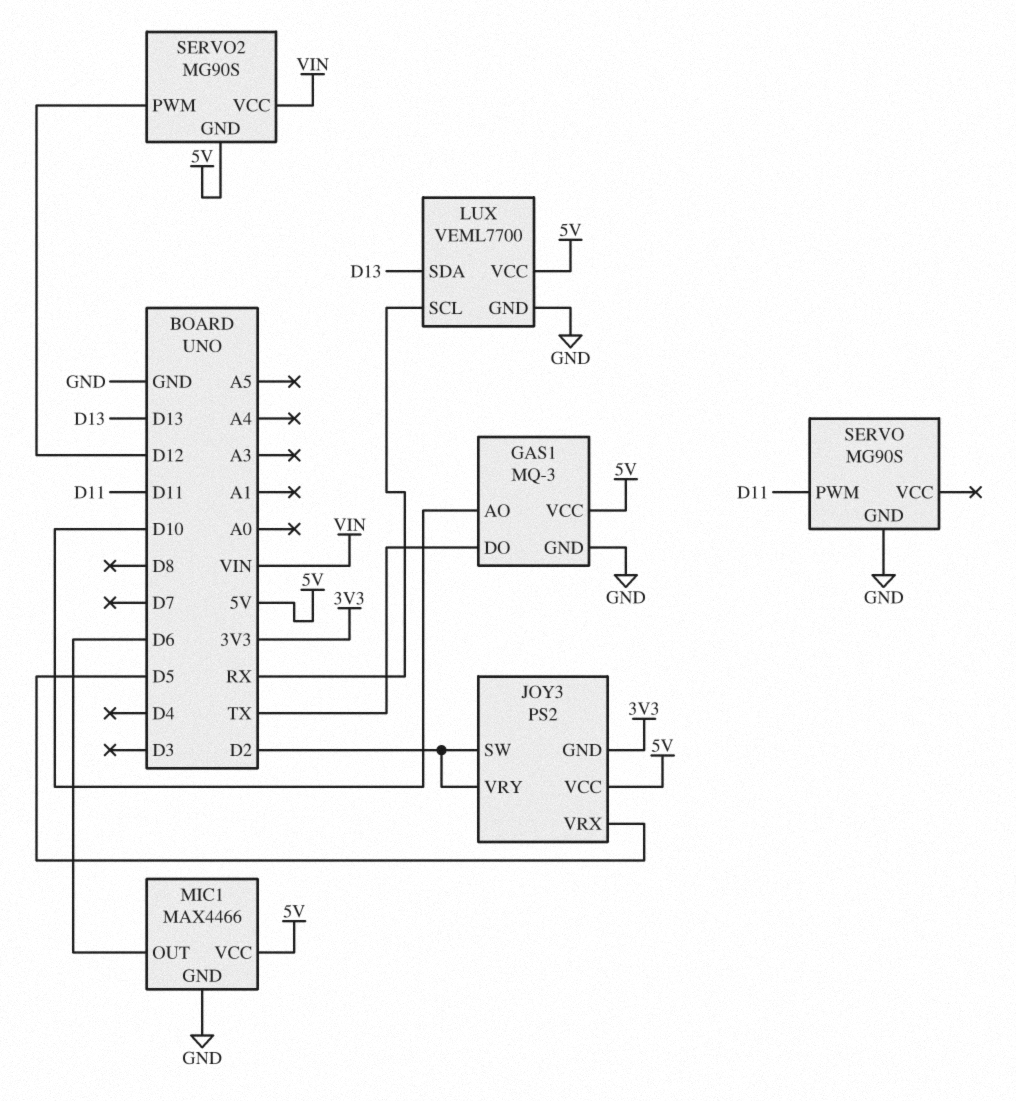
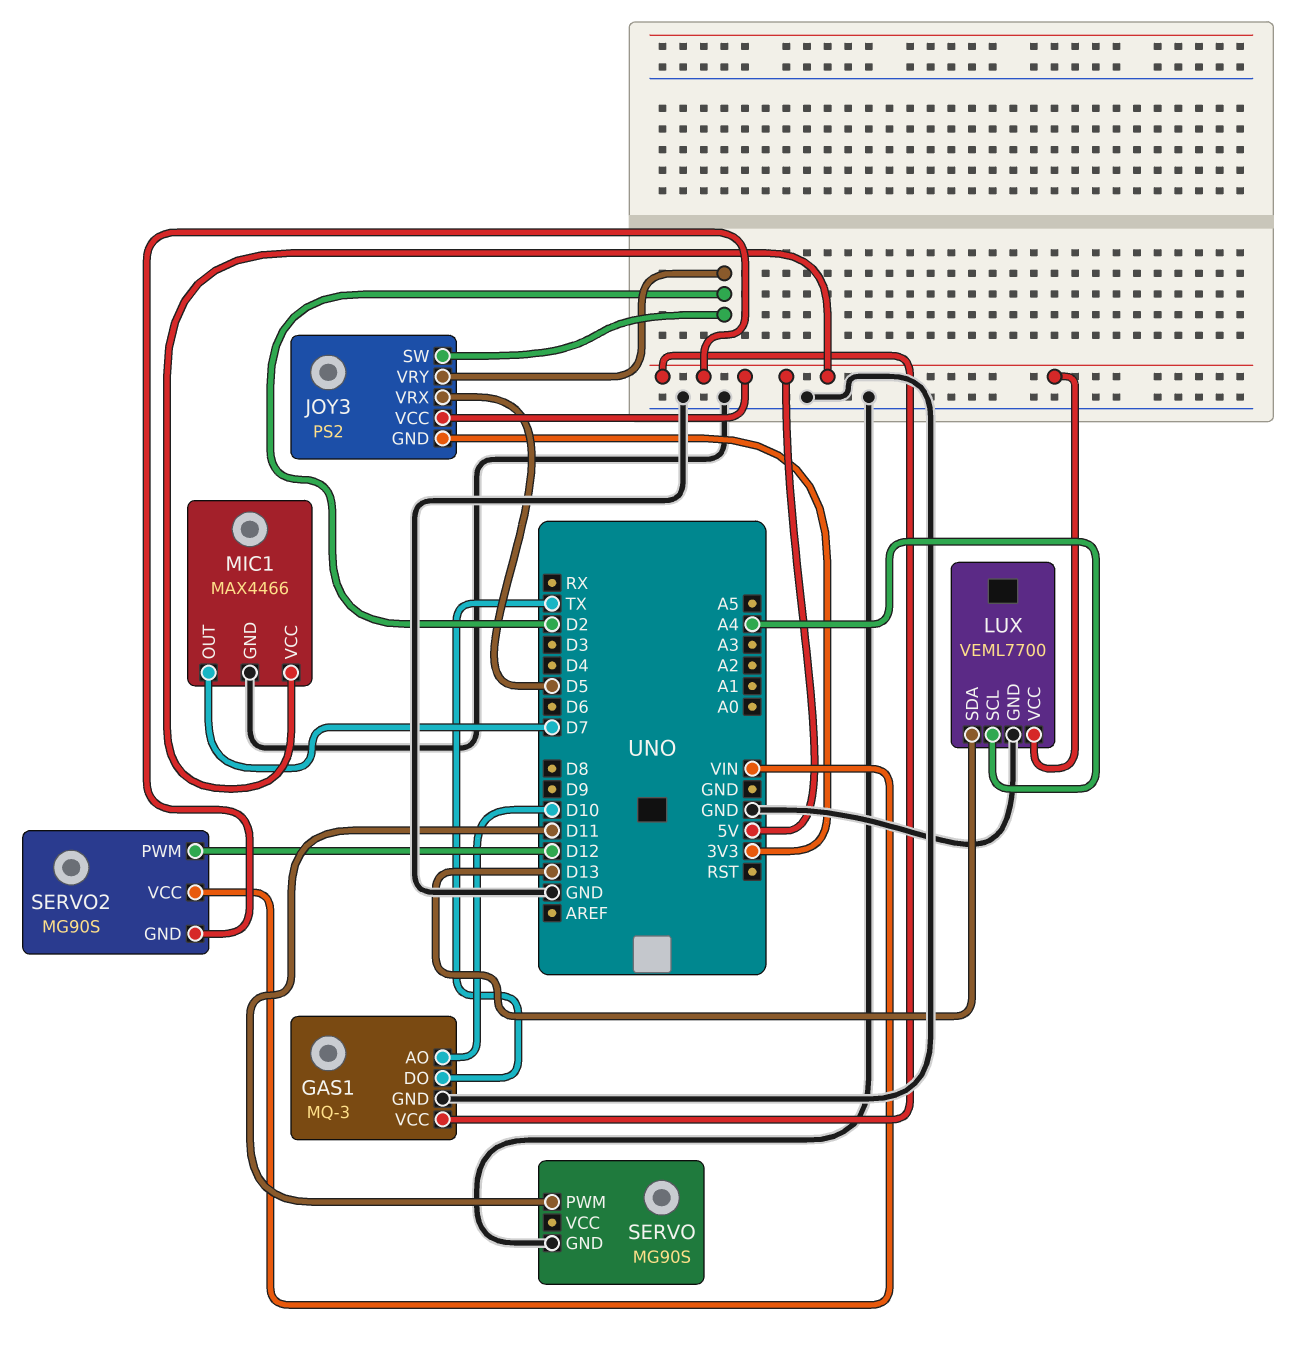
LUX pin SCL: RX -> A4
MIC1 pin OUT: D6 -> D7

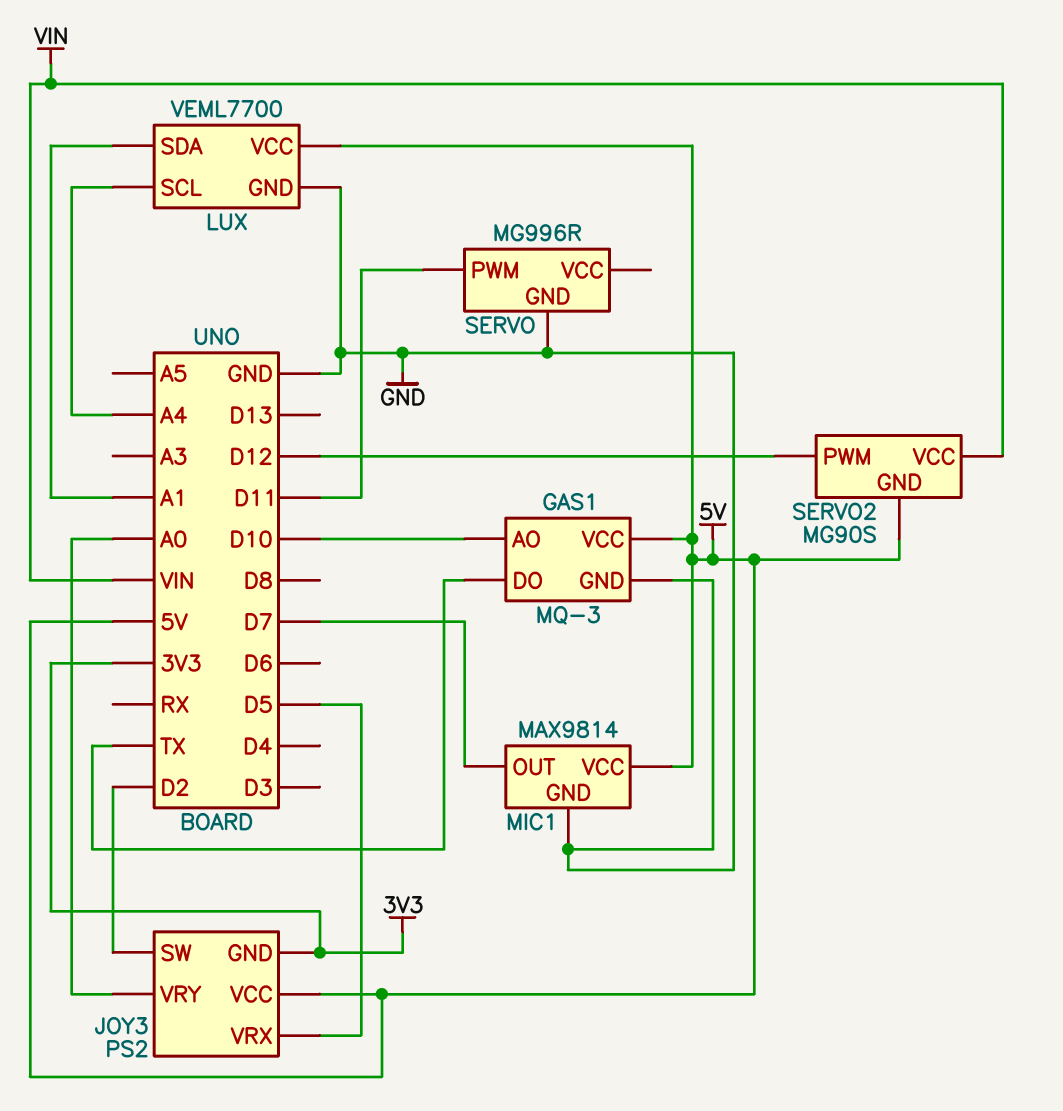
JOY3 pin VRY: D2 -> A0
LUX pin SDA: D13 -> A1
MIC1: MAX4466 -> MAX9814
SERVO: MG90S -> MG996R

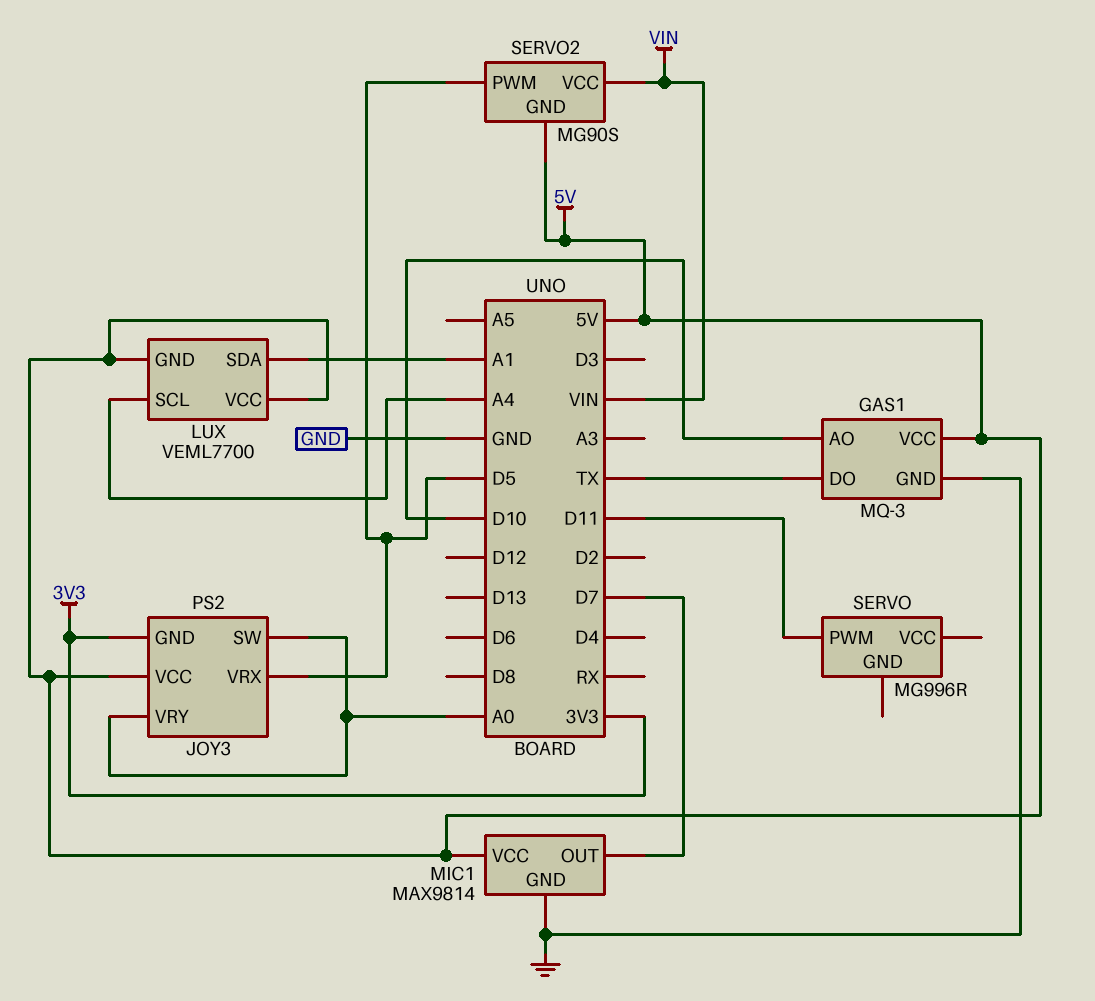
JOY3 pin SW: D2 -> A0
LUX pin GND: GND -> 5V
SERVO pin GND: GND -> none
SERVO2 pin PWM: D12 -> D5

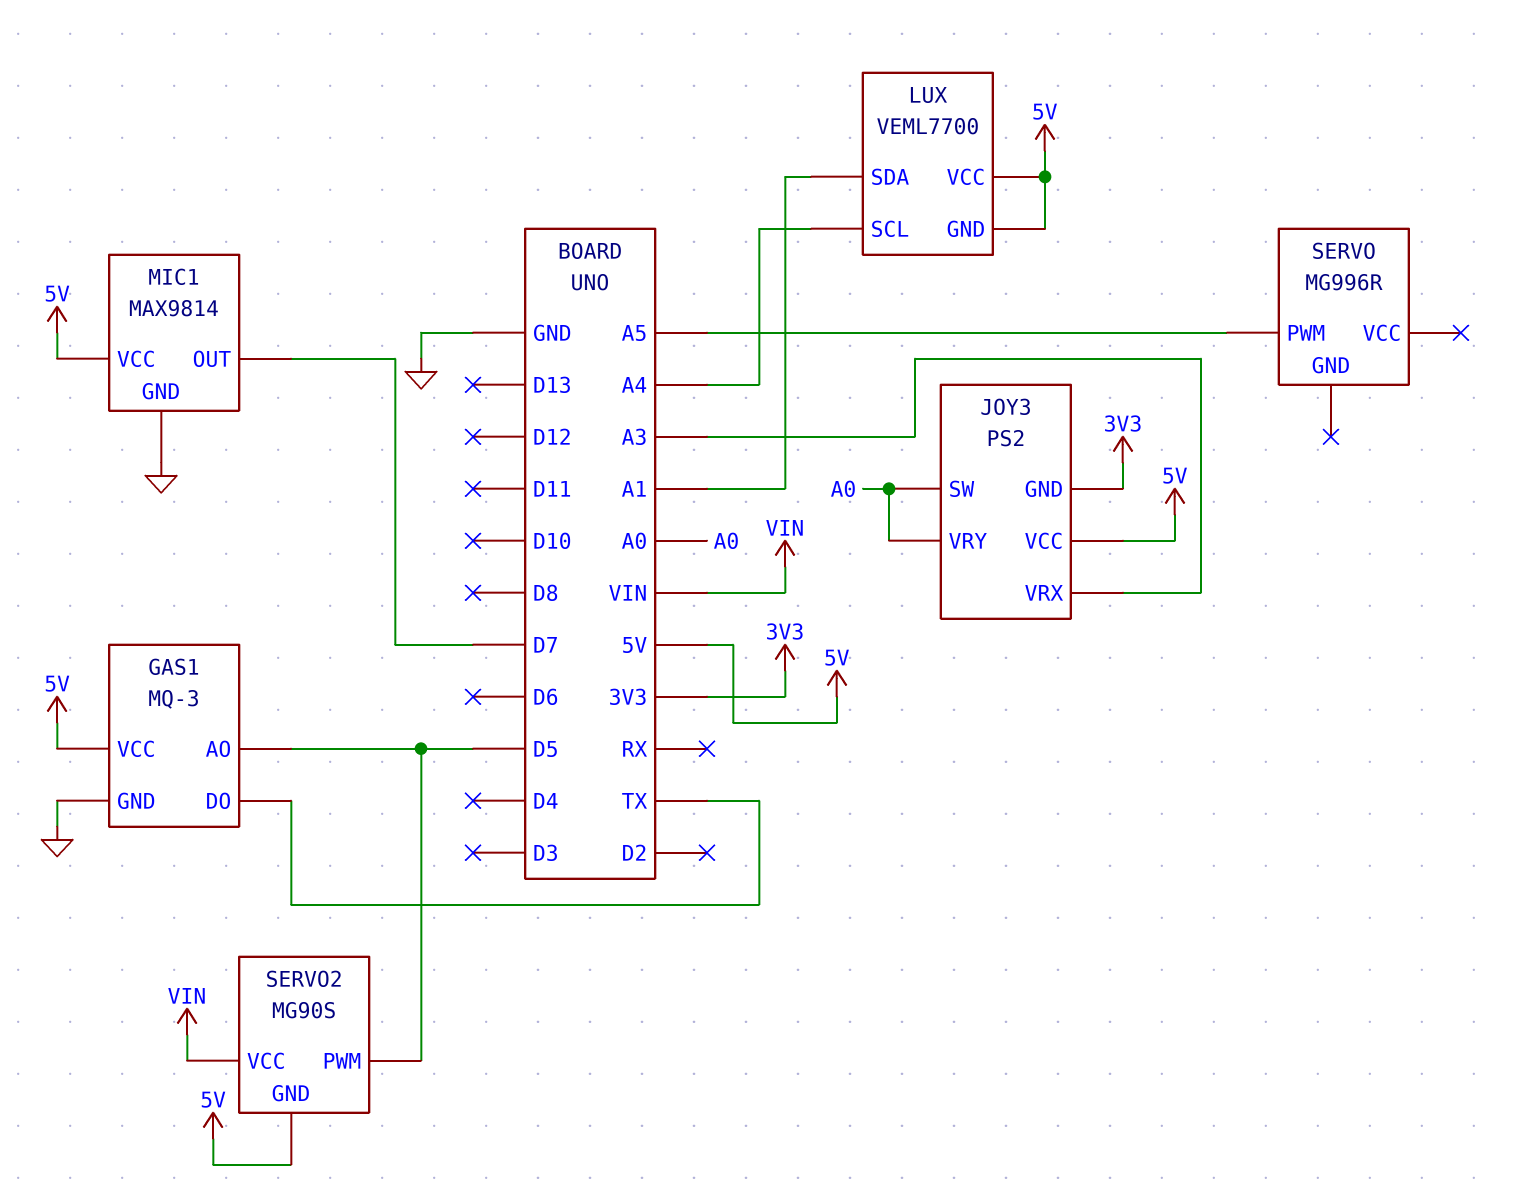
GAS1 pin AO: D10 -> D5
JOY3 pin VRX: D5 -> A3
SERVO pin PWM: D11 -> A5

